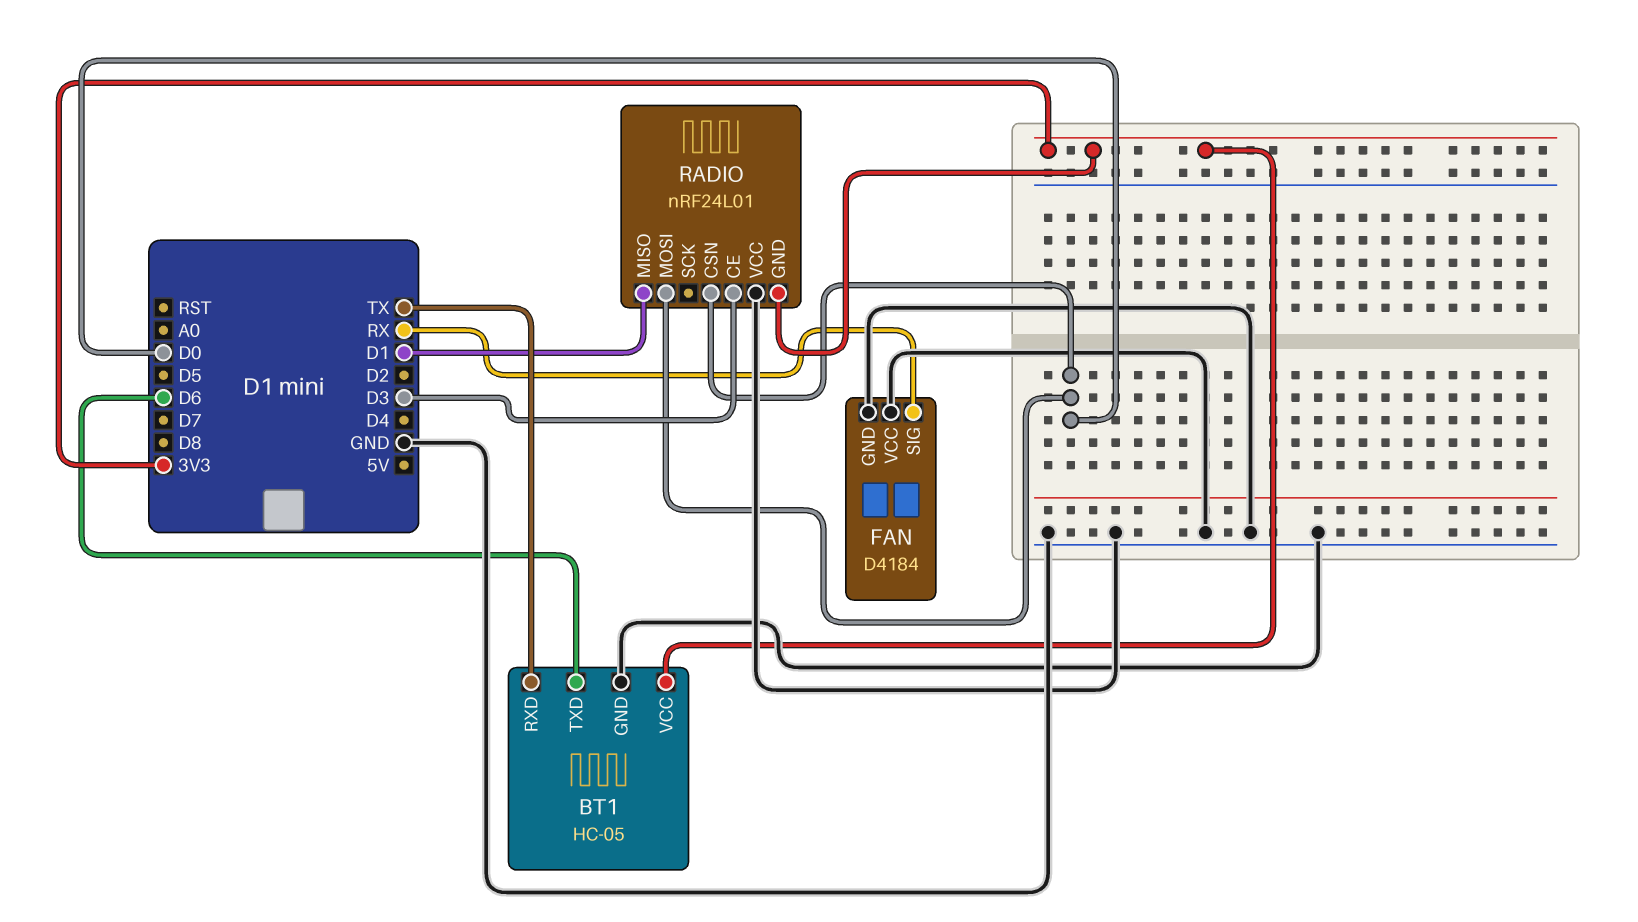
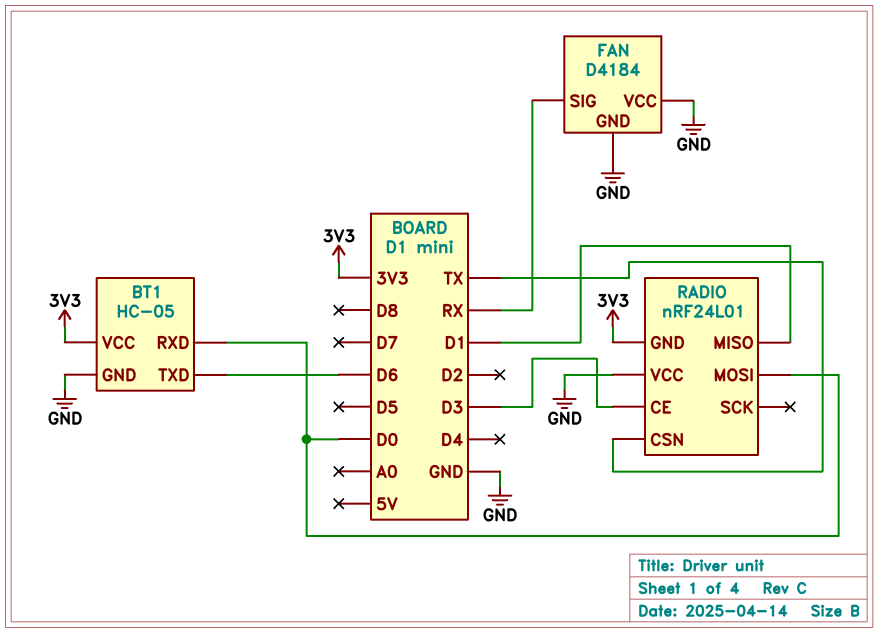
BT1 pin RXD: TX -> D0
RADIO pin CSN: D0 -> TX

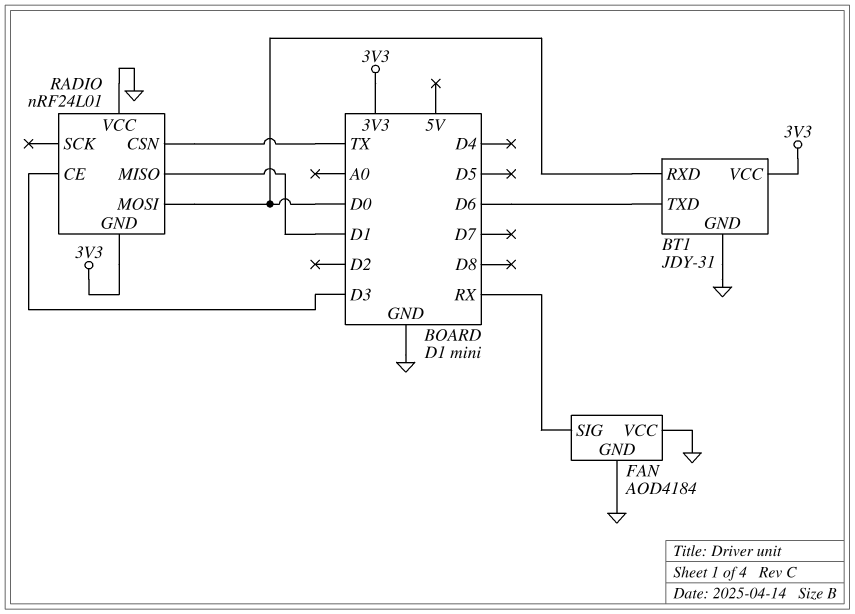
BT1: HC-05 -> JDY-31
FAN: D4184 -> AOD4184

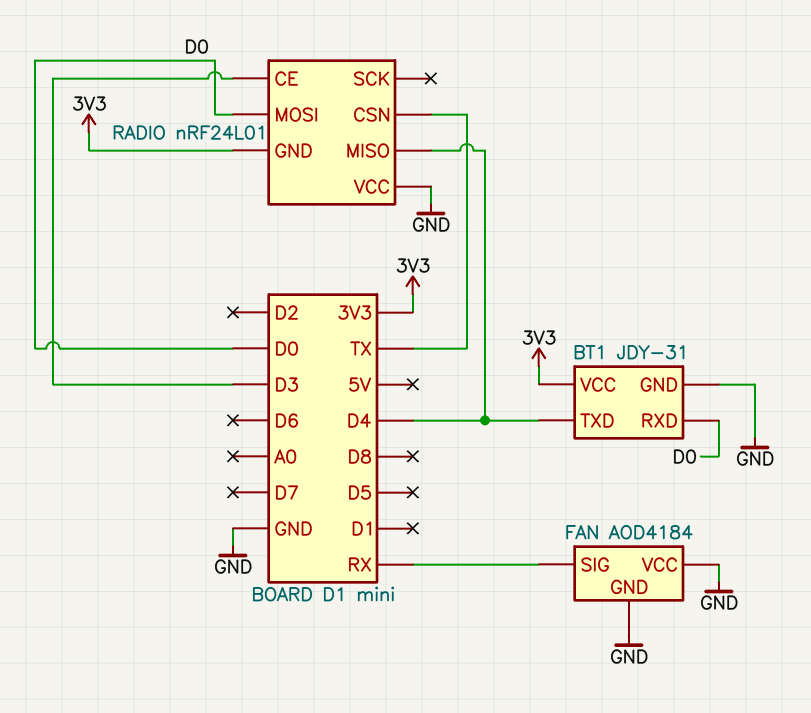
BT1 pin TXD: D6 -> D4
RADIO pin MISO: D1 -> D4

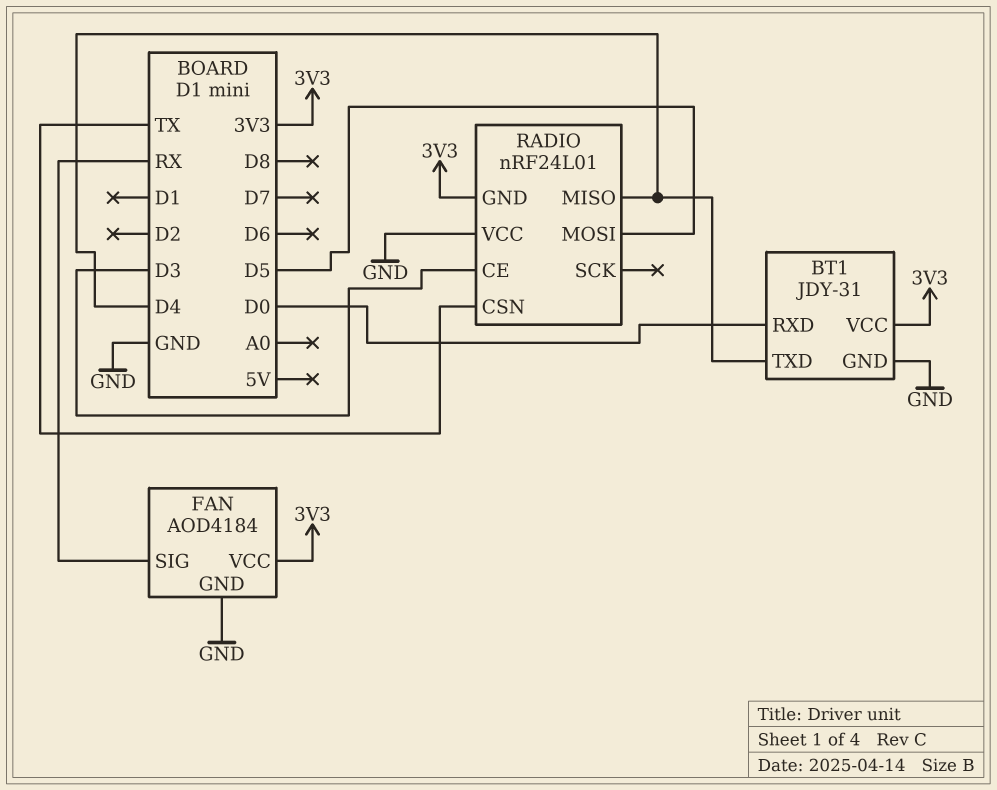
FAN pin VCC: GND -> 3V3
RADIO pin MOSI: D0 -> D5

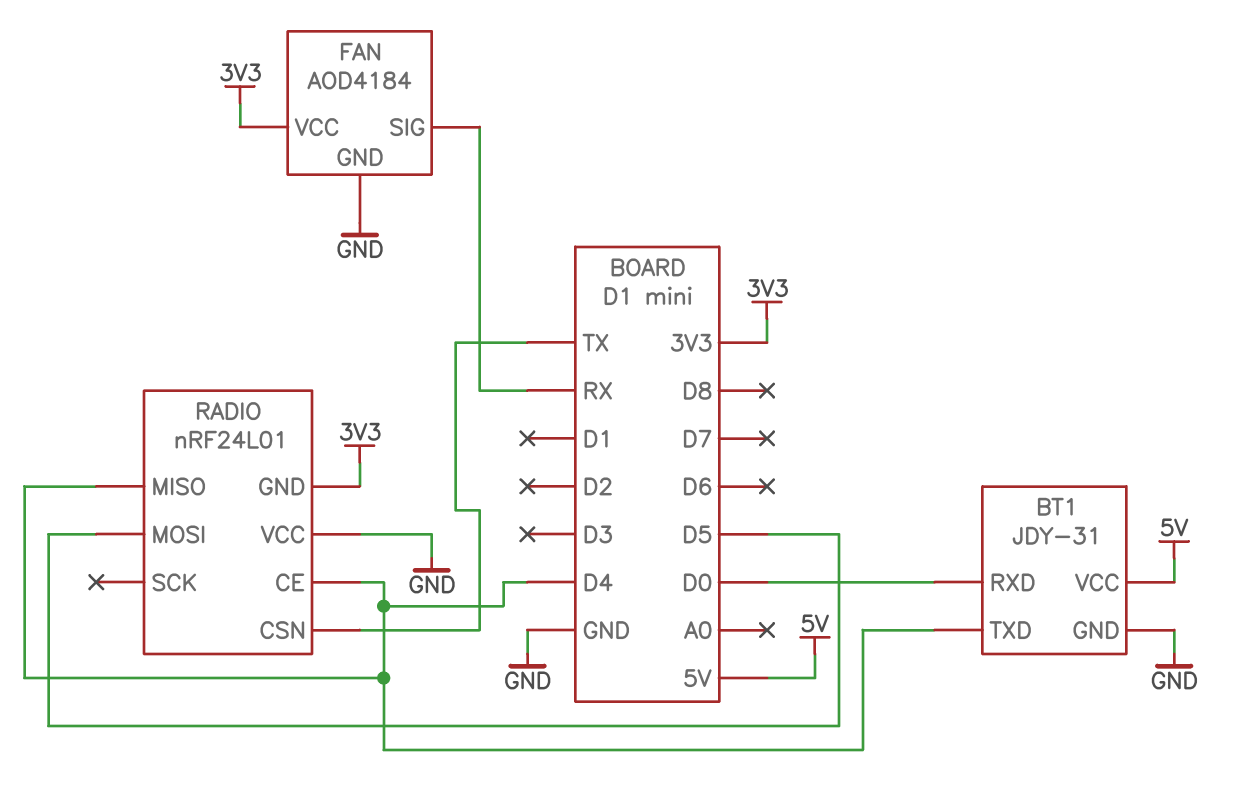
BT1 pin VCC: 3V3 -> 5V
RADIO pin CE: D3 -> D4

